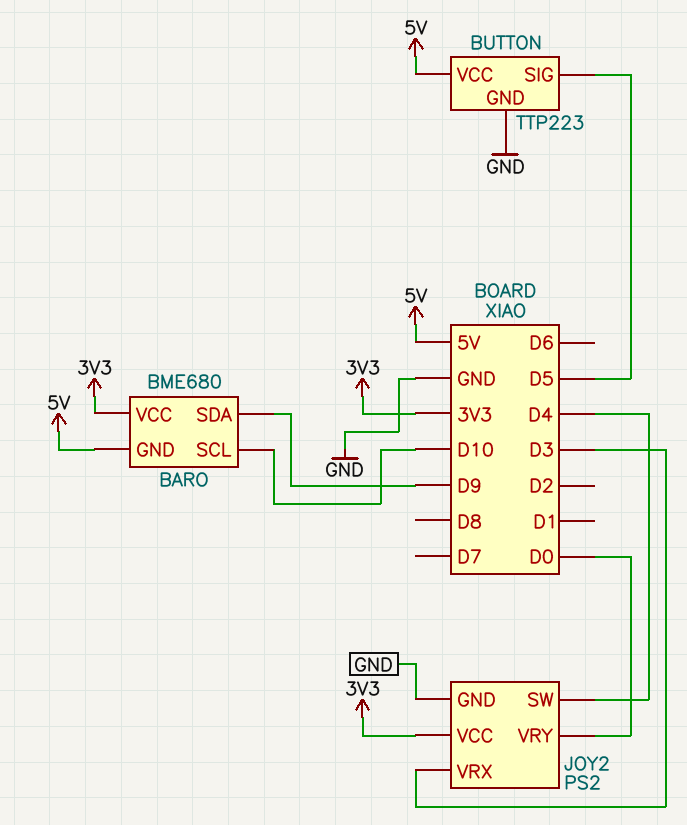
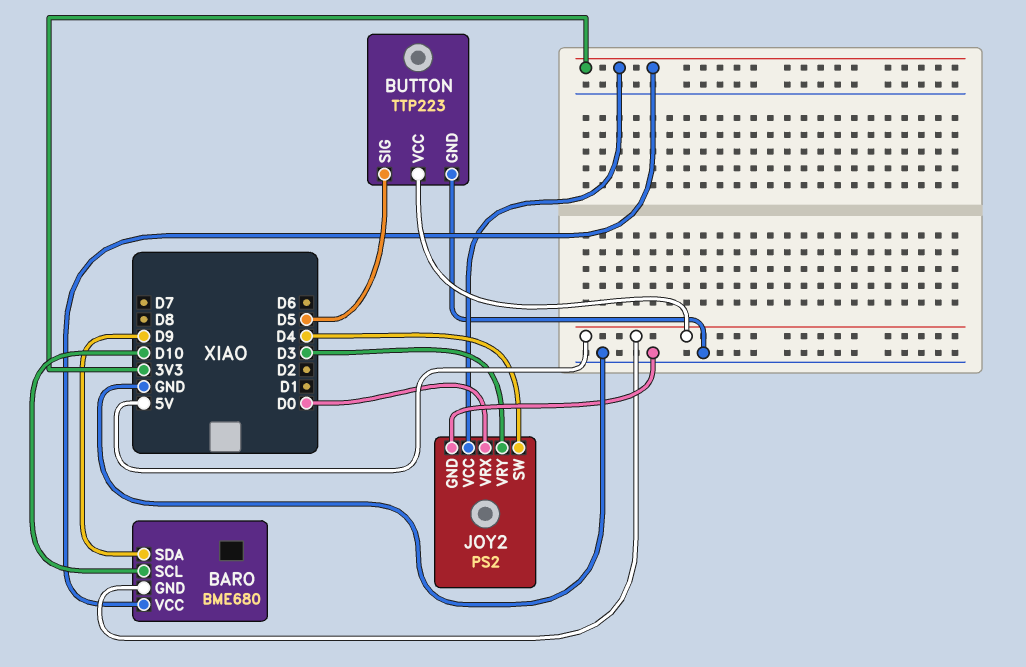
JOY2 pin VRX: D3 -> D0
JOY2 pin VRY: D0 -> D3

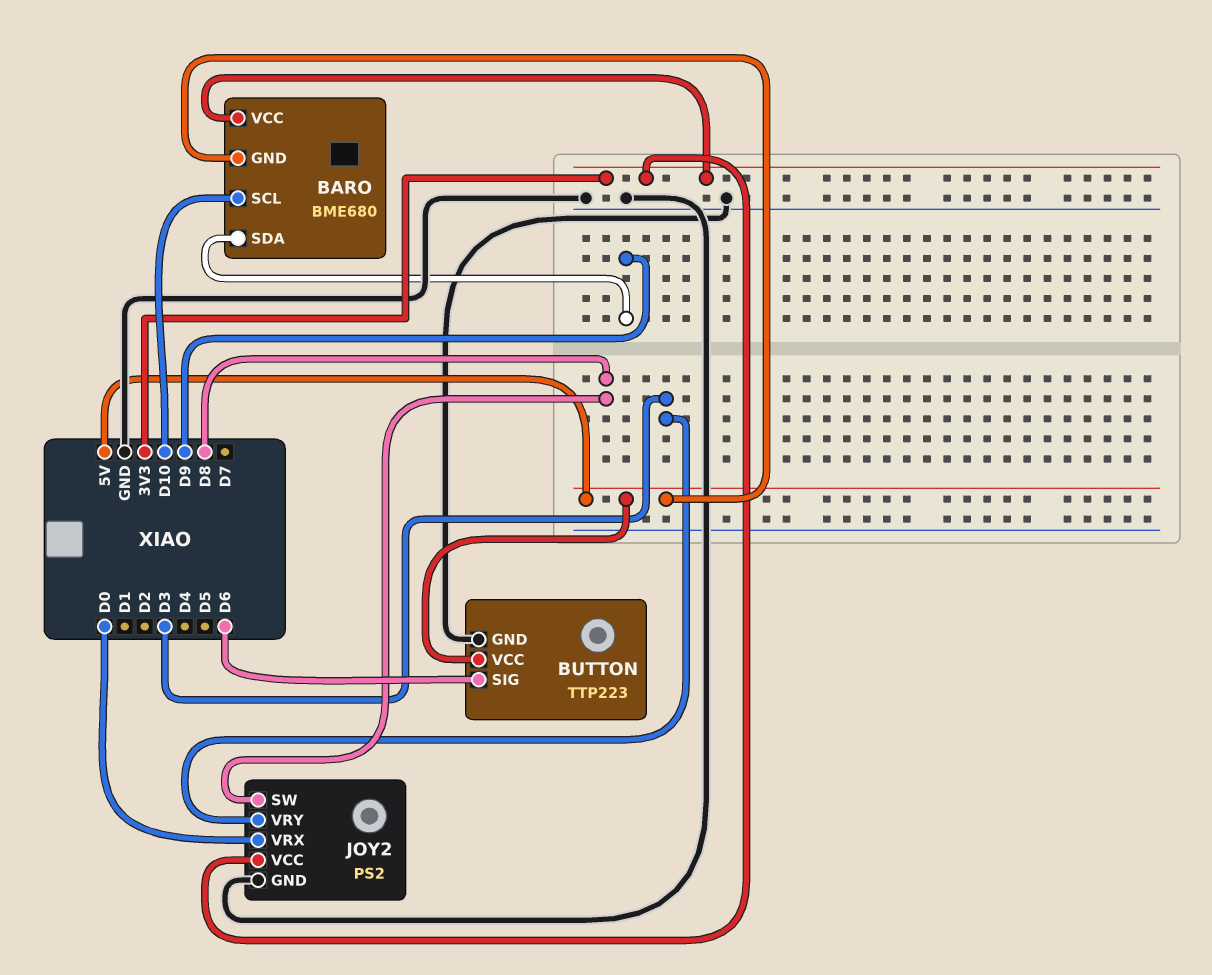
BUTTON pin SIG: D5 -> D6
JOY2 pin SW: D4 -> D8

